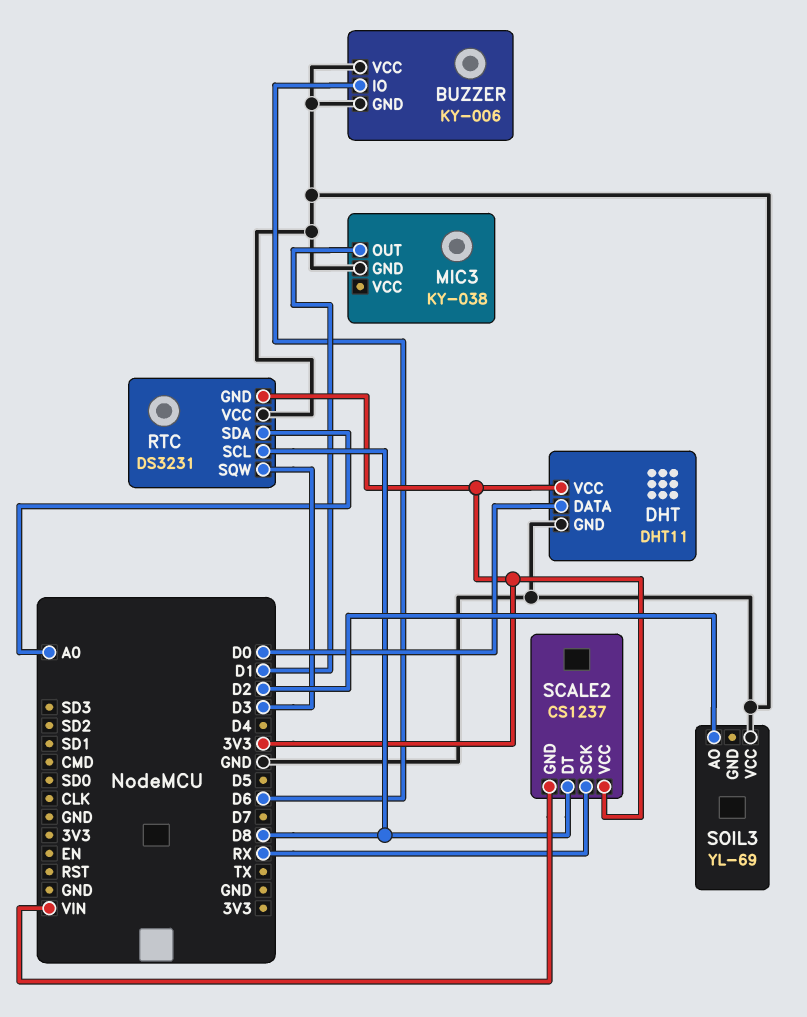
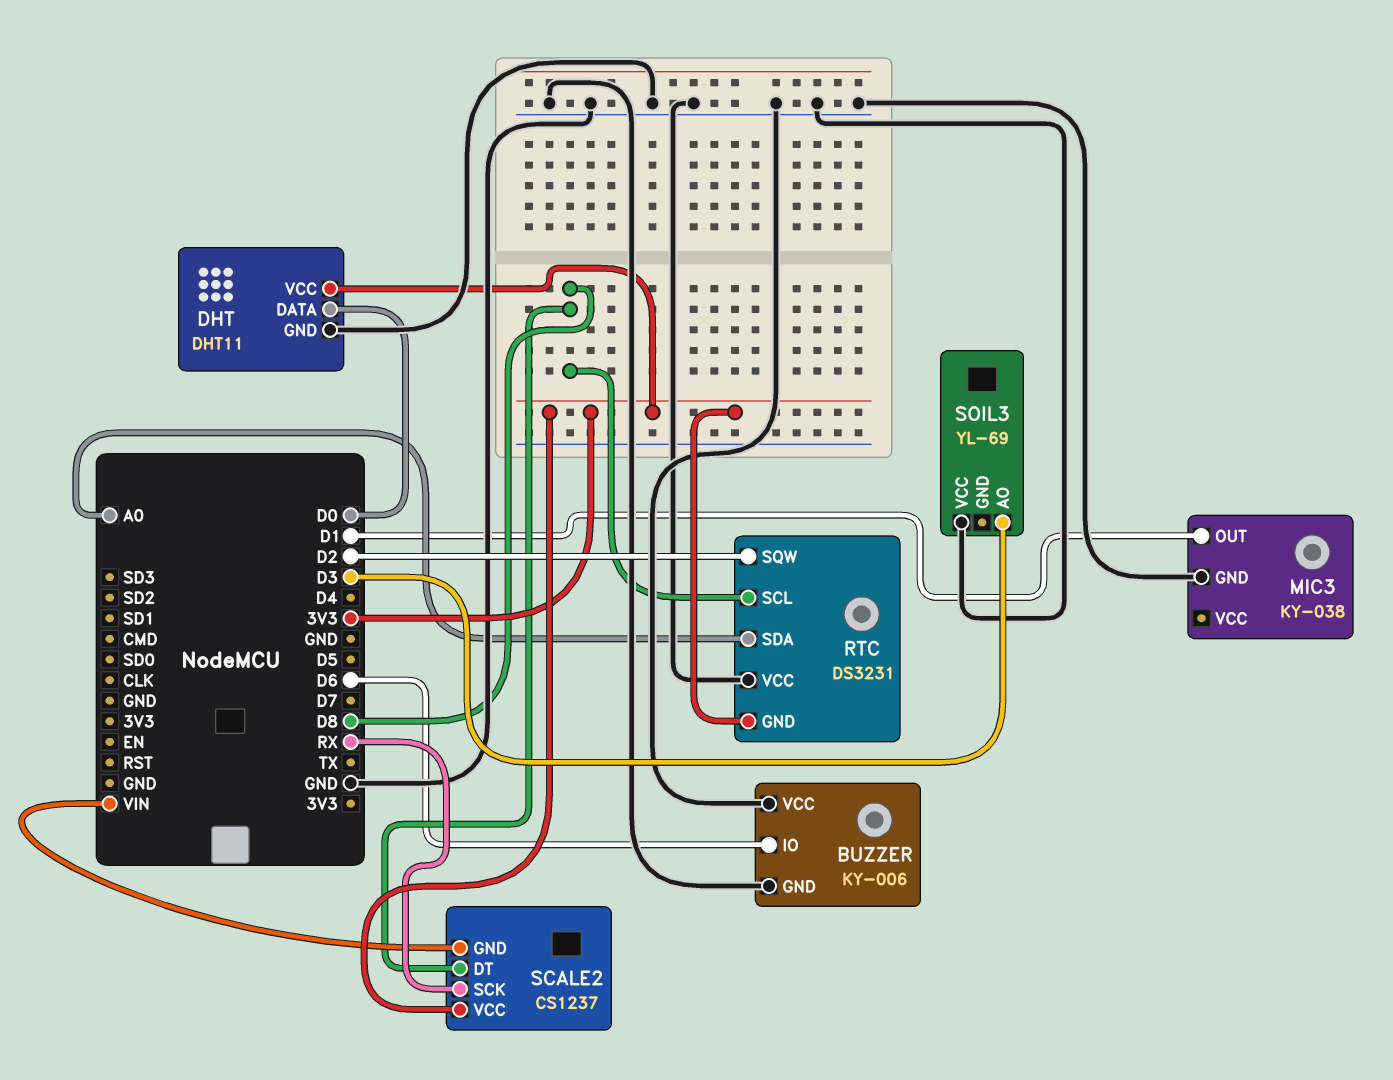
RTC pin SQW: D3 -> D2
SOIL3 pin AO: D2 -> D3

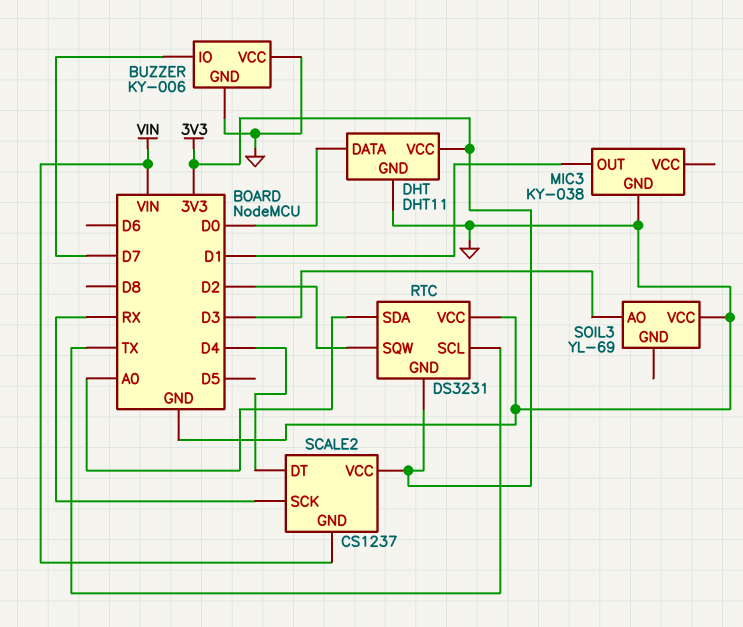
BUZZER pin IO: D6 -> D7
RTC pin SCL: D8 -> TX
SCALE2 pin DT: D8 -> D4

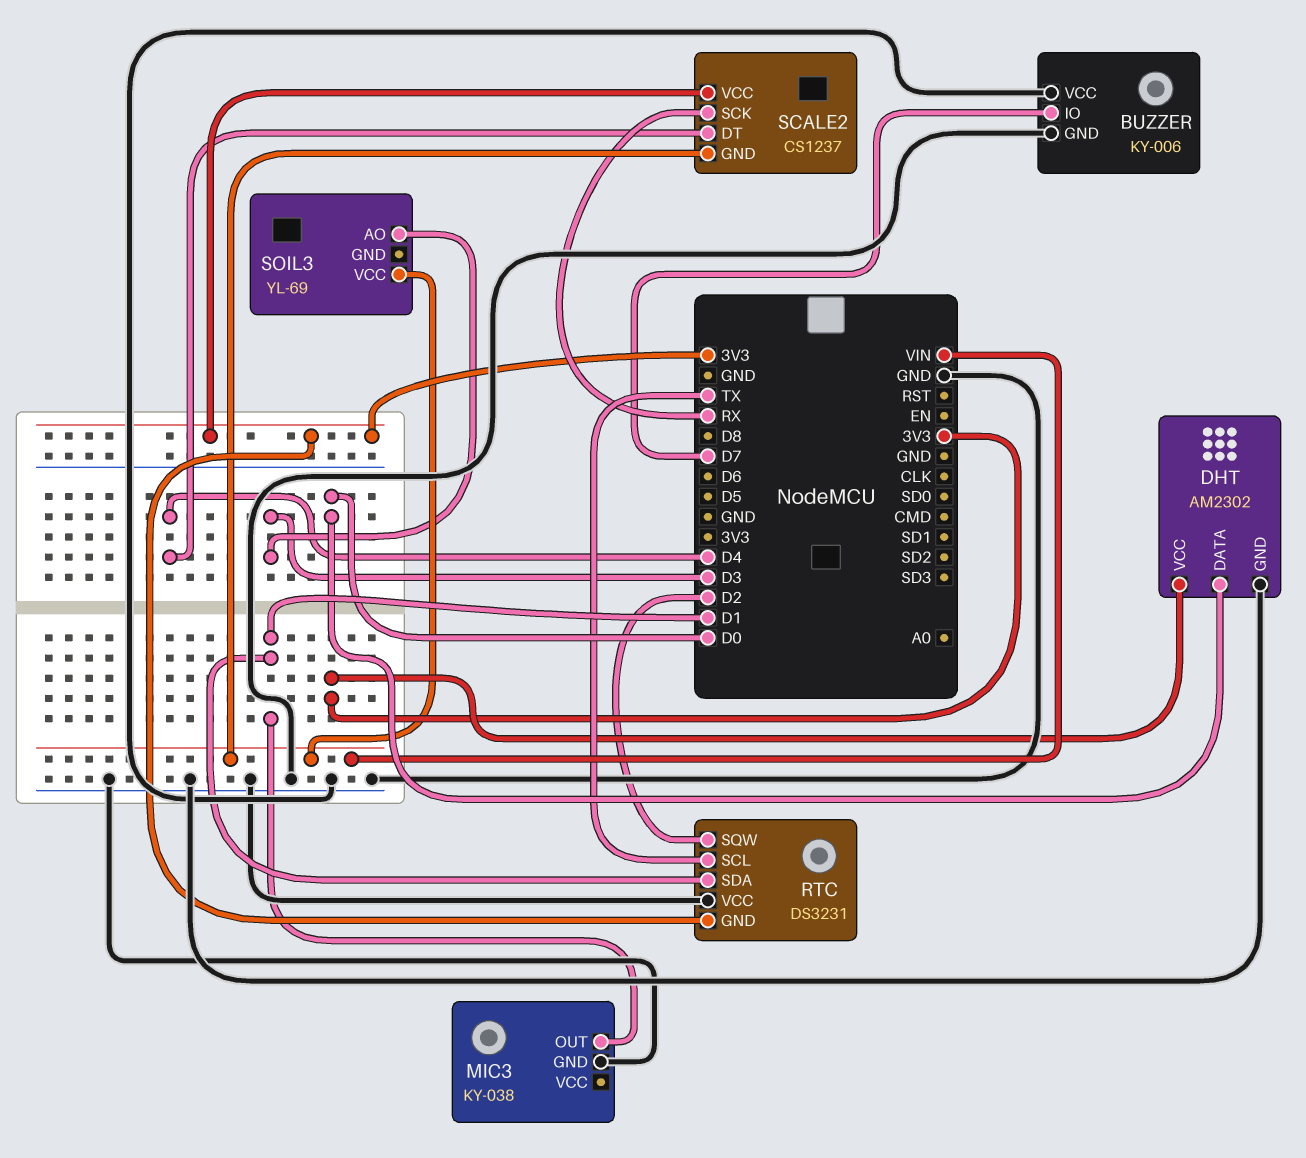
DHT: DHT11 -> AM2302
RTC pin SDA: A0 -> D1
SOIL3 pin VCC: GND -> VIN

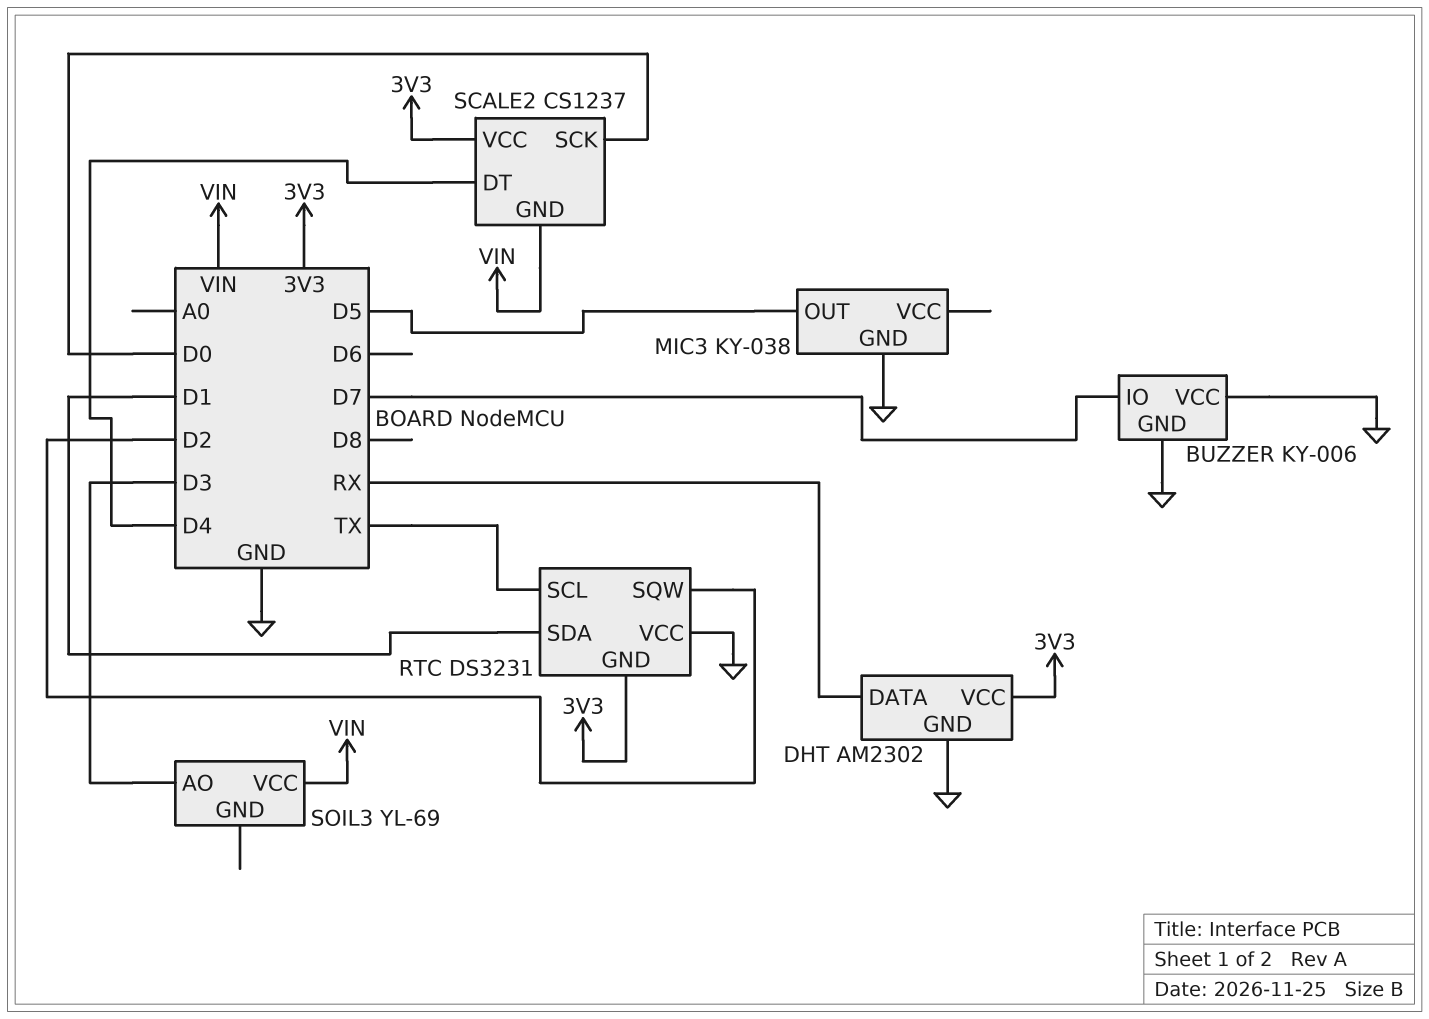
DHT pin DATA: D0 -> RX
MIC3 pin OUT: D1 -> D5
SCALE2 pin SCK: RX -> D0

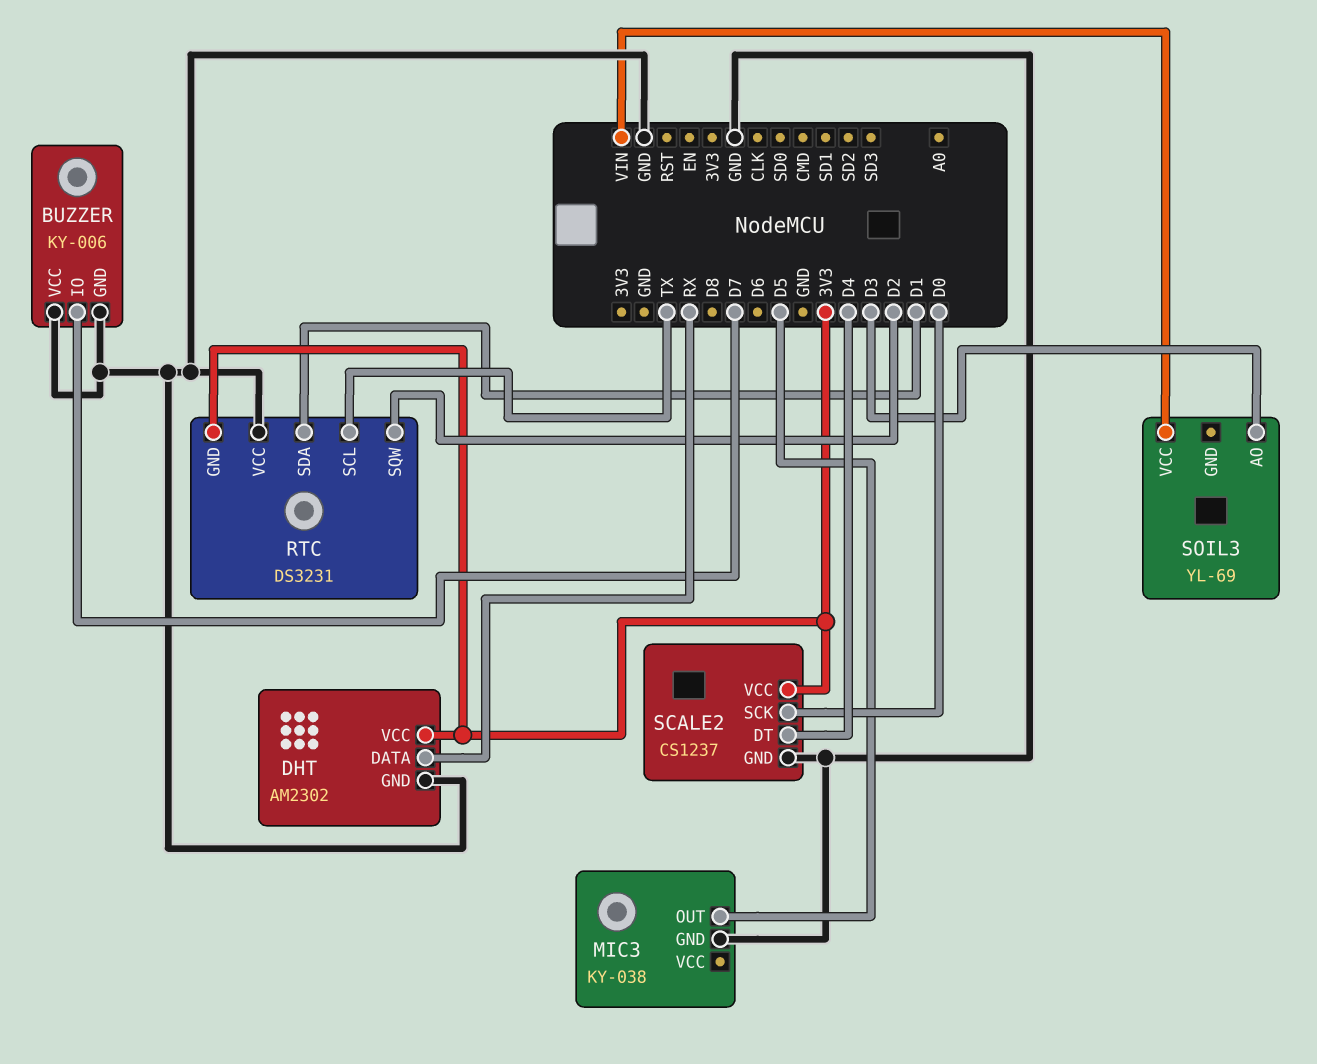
SCALE2 pin GND: VIN -> GND

